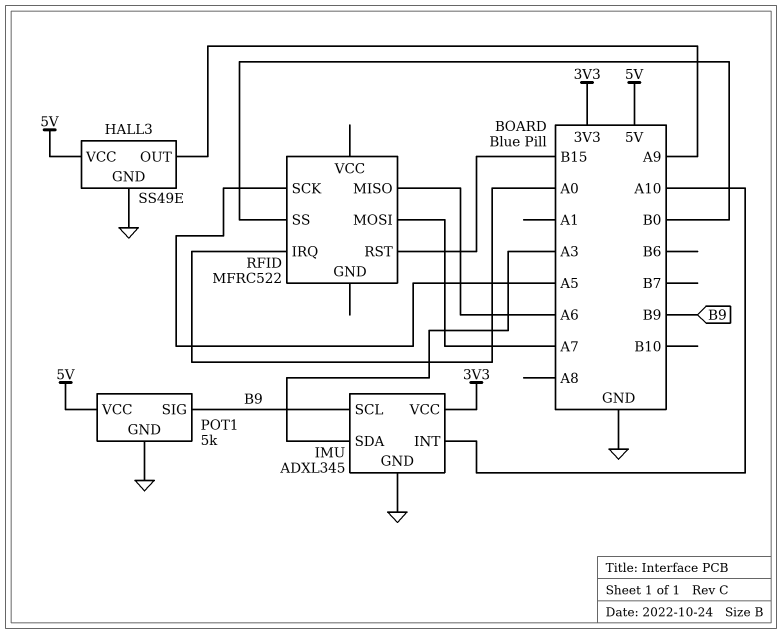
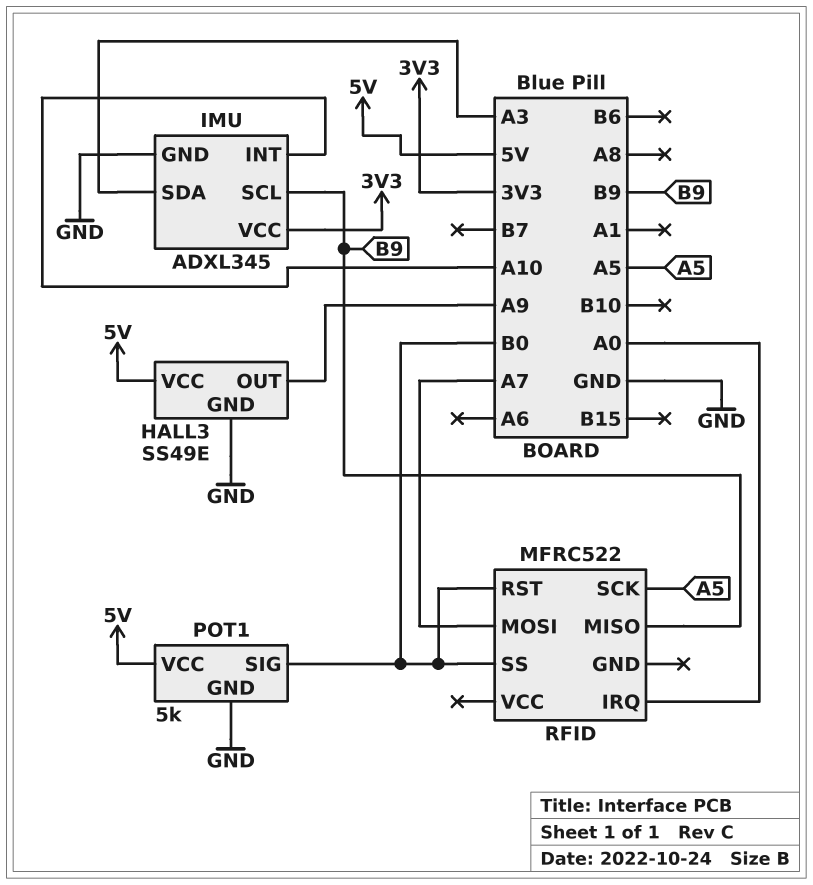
POT1 pin SIG: B9 -> B0
RFID pin MISO: A6 -> B9
RFID pin RST: B15 -> B0

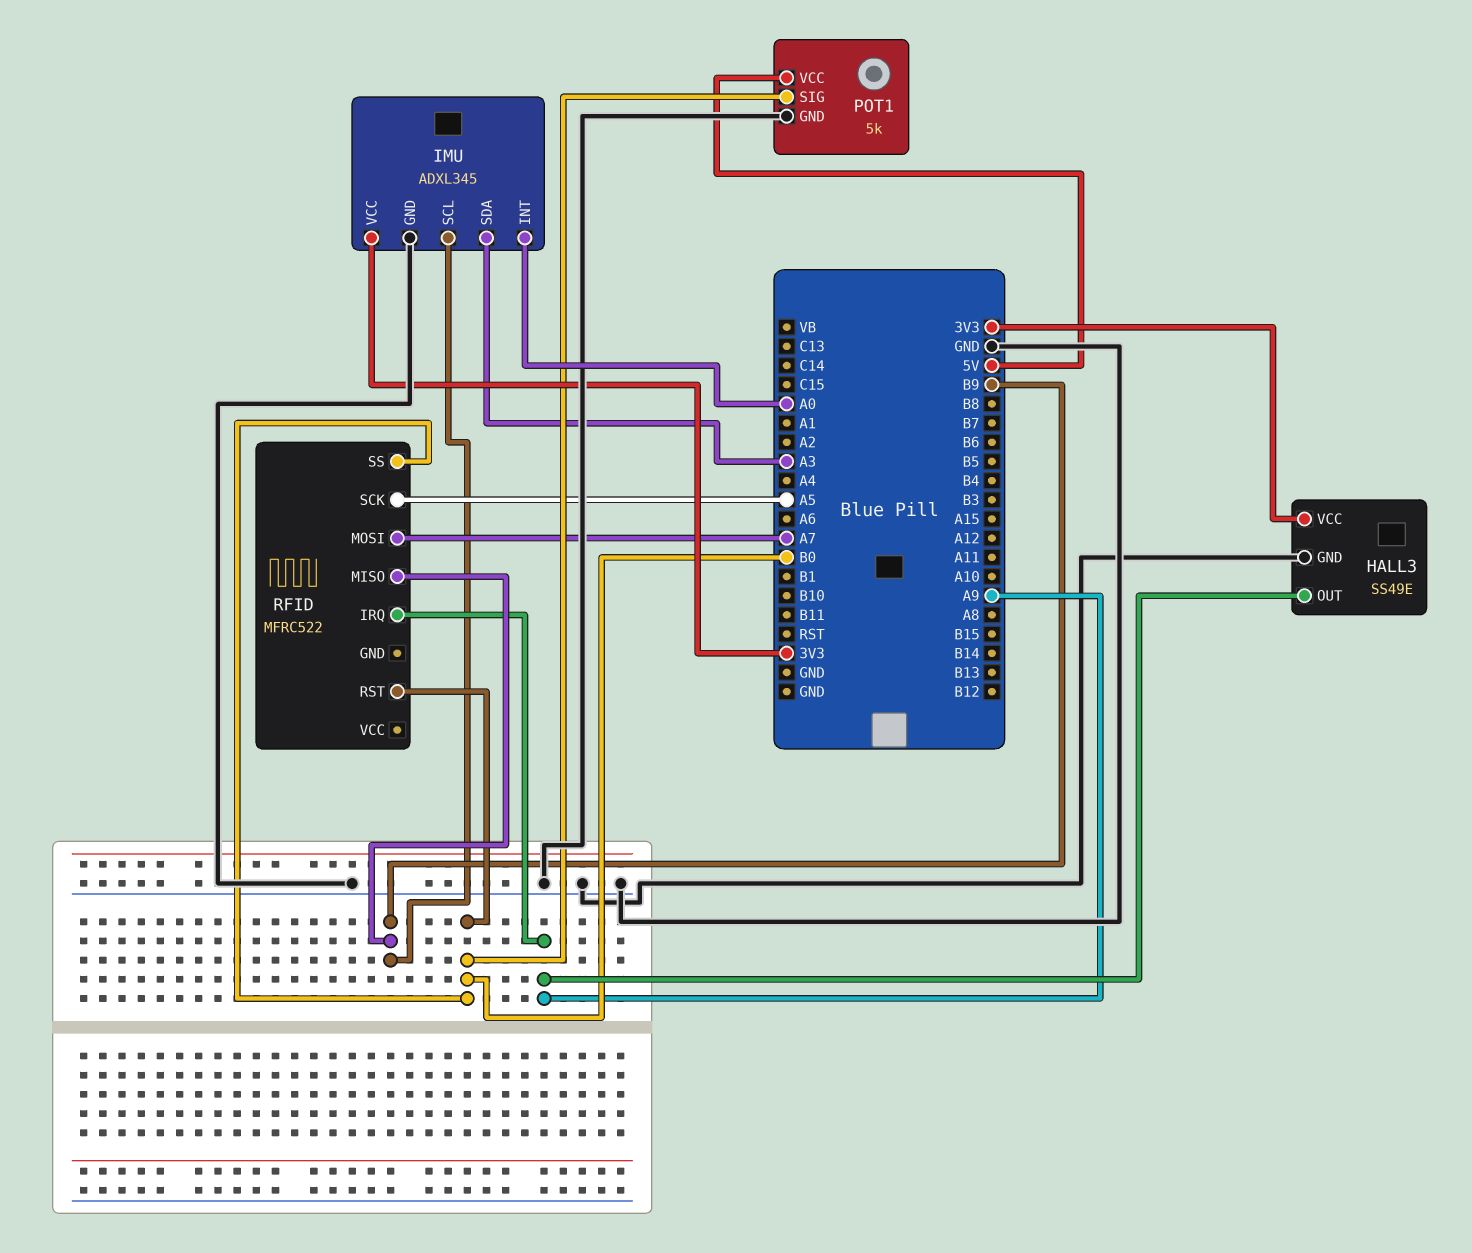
HALL3 pin VCC: 5V -> 3V3
IMU pin INT: A10 -> A0
RFID pin IRQ: A0 -> A9

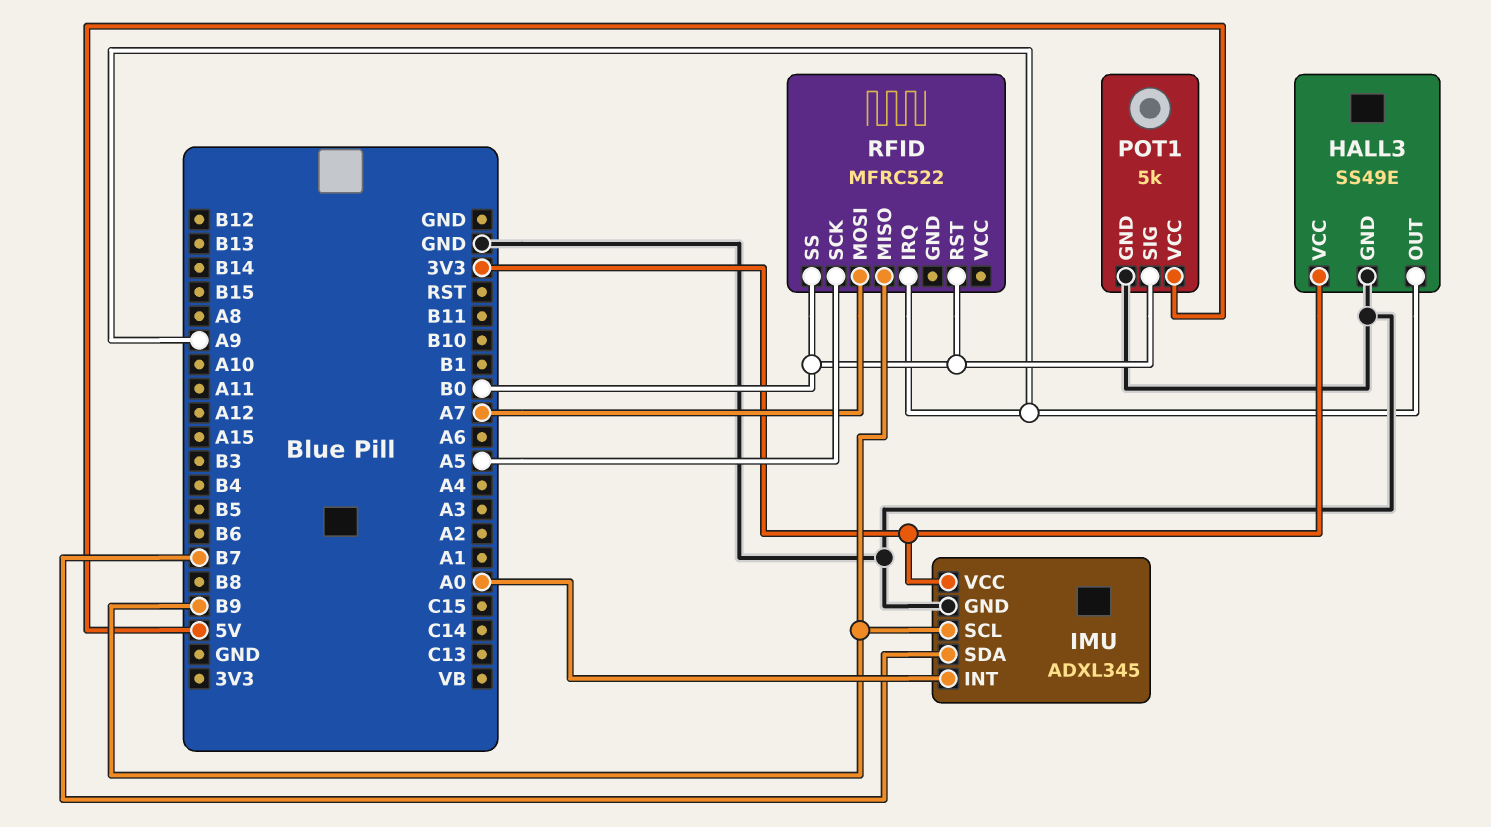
IMU pin SDA: A3 -> B7

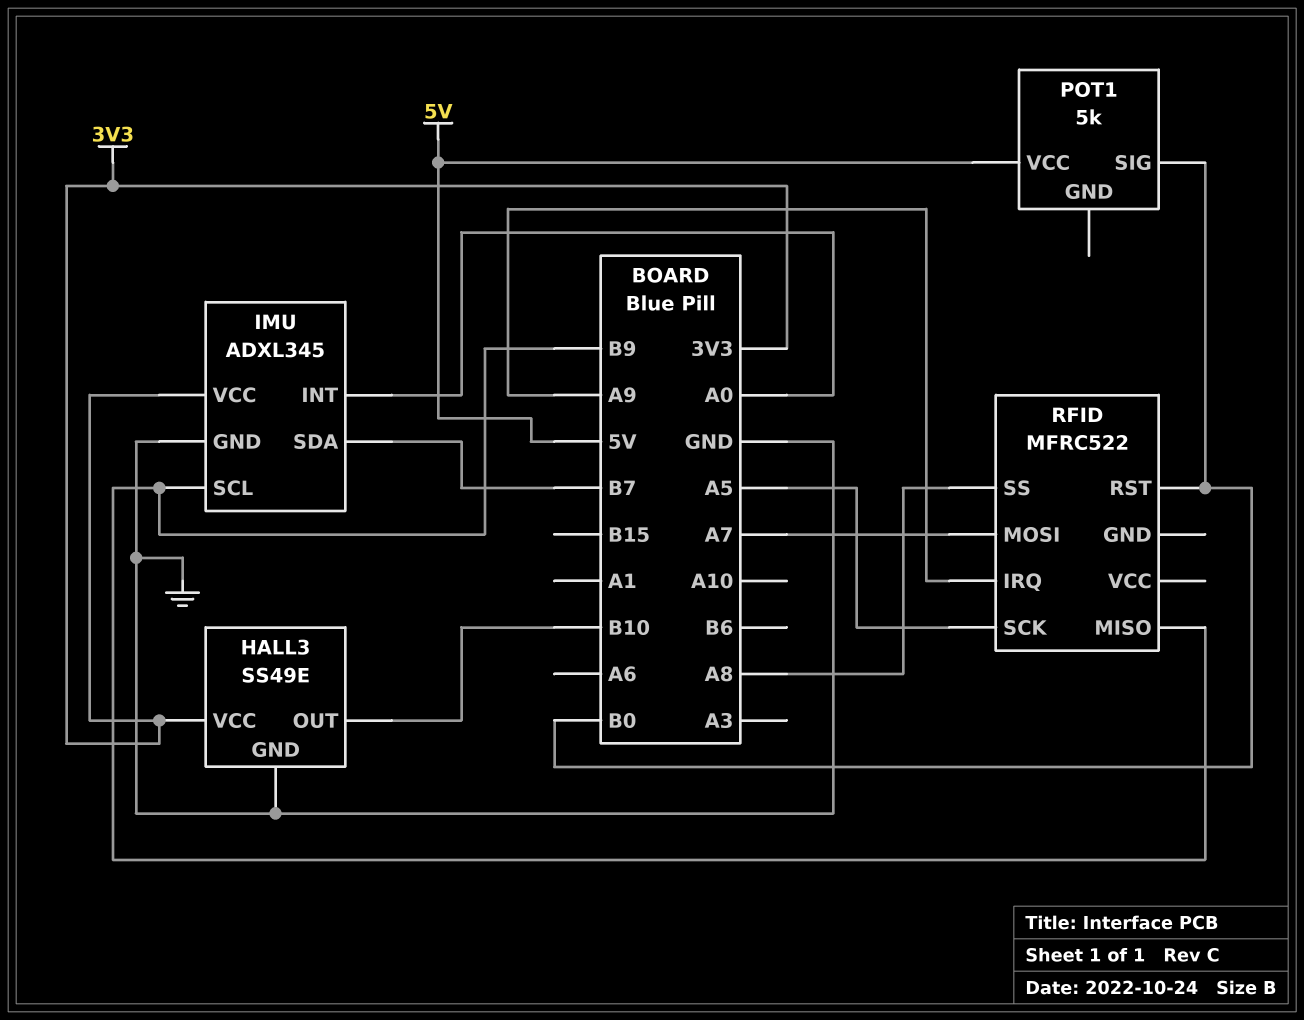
HALL3 pin OUT: A9 -> B10
POT1 pin GND: GND -> none
RFID pin SS: B0 -> A8

